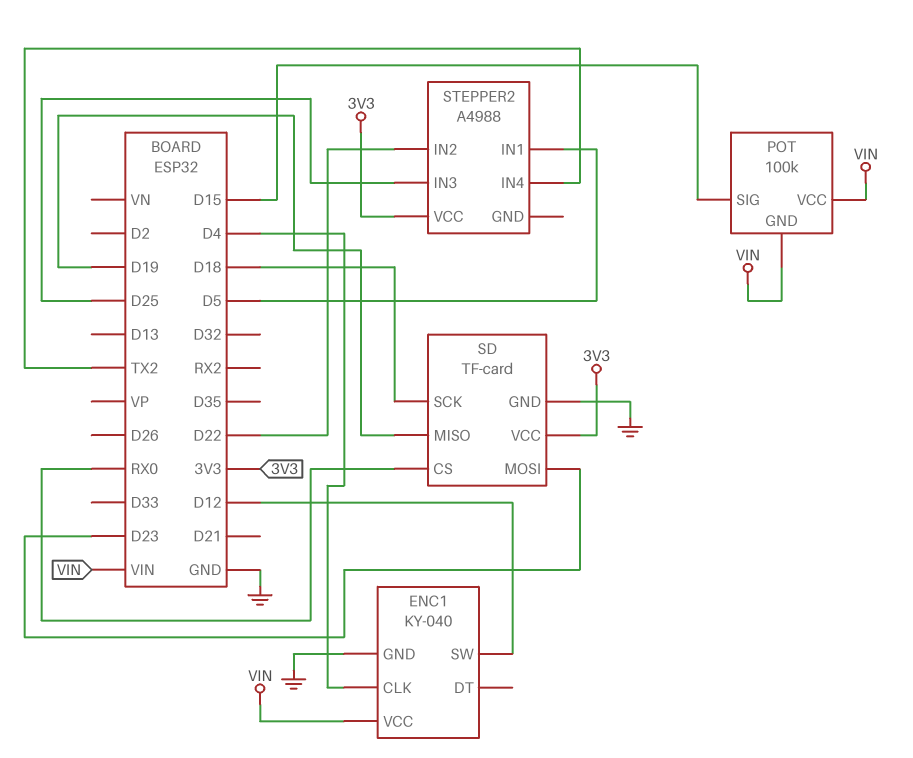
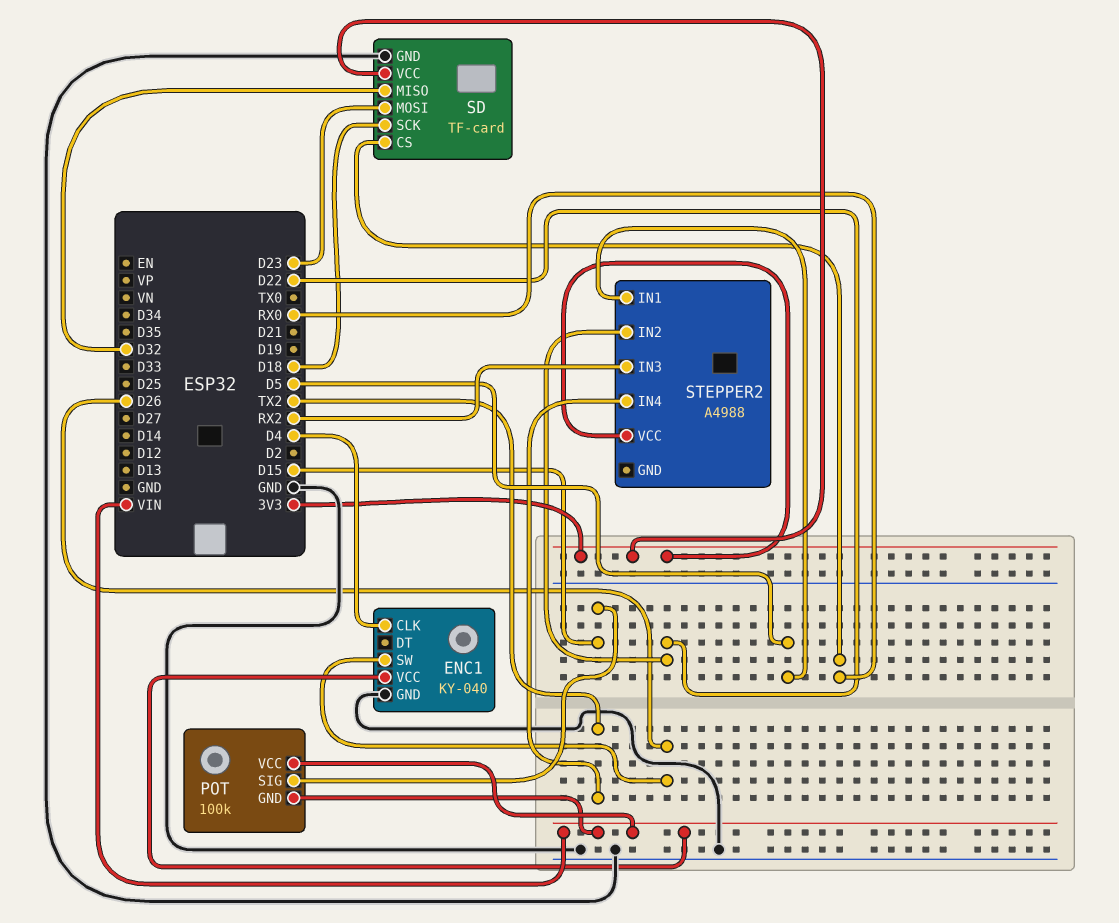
ENC1 pin SW: D12 -> D26
SD pin MISO: D19 -> D32
STEPPER2 pin IN3: D25 -> RX2

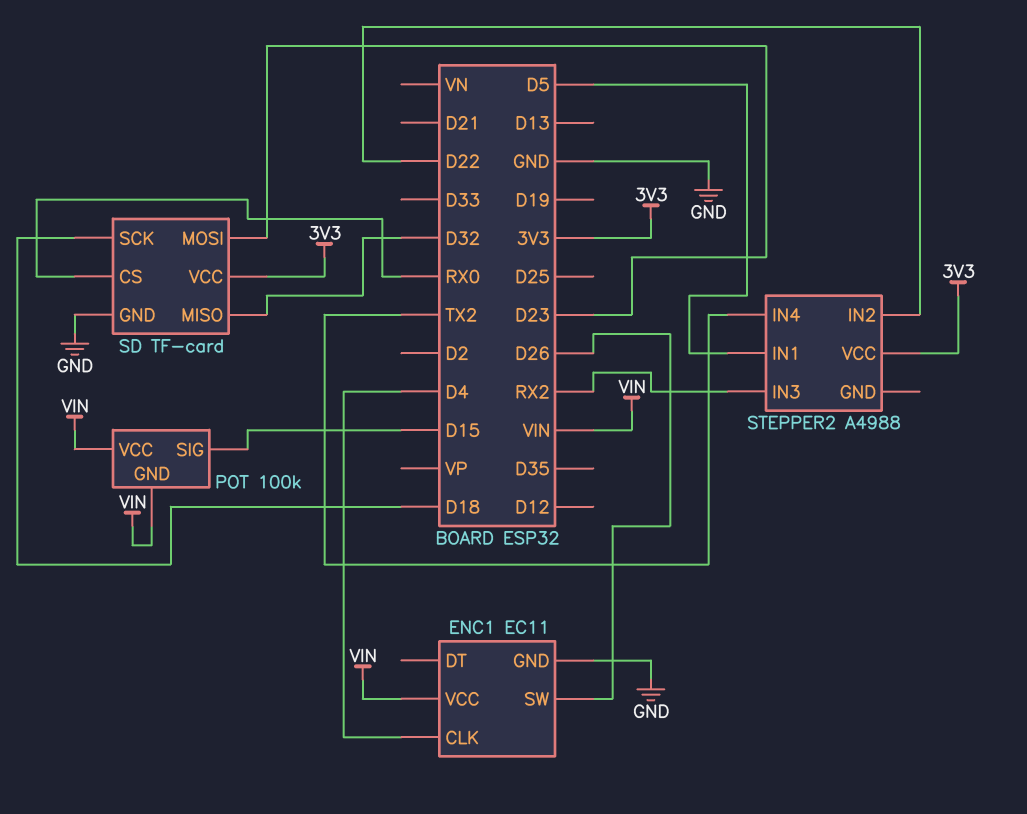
ENC1: KY-040 -> EC11

